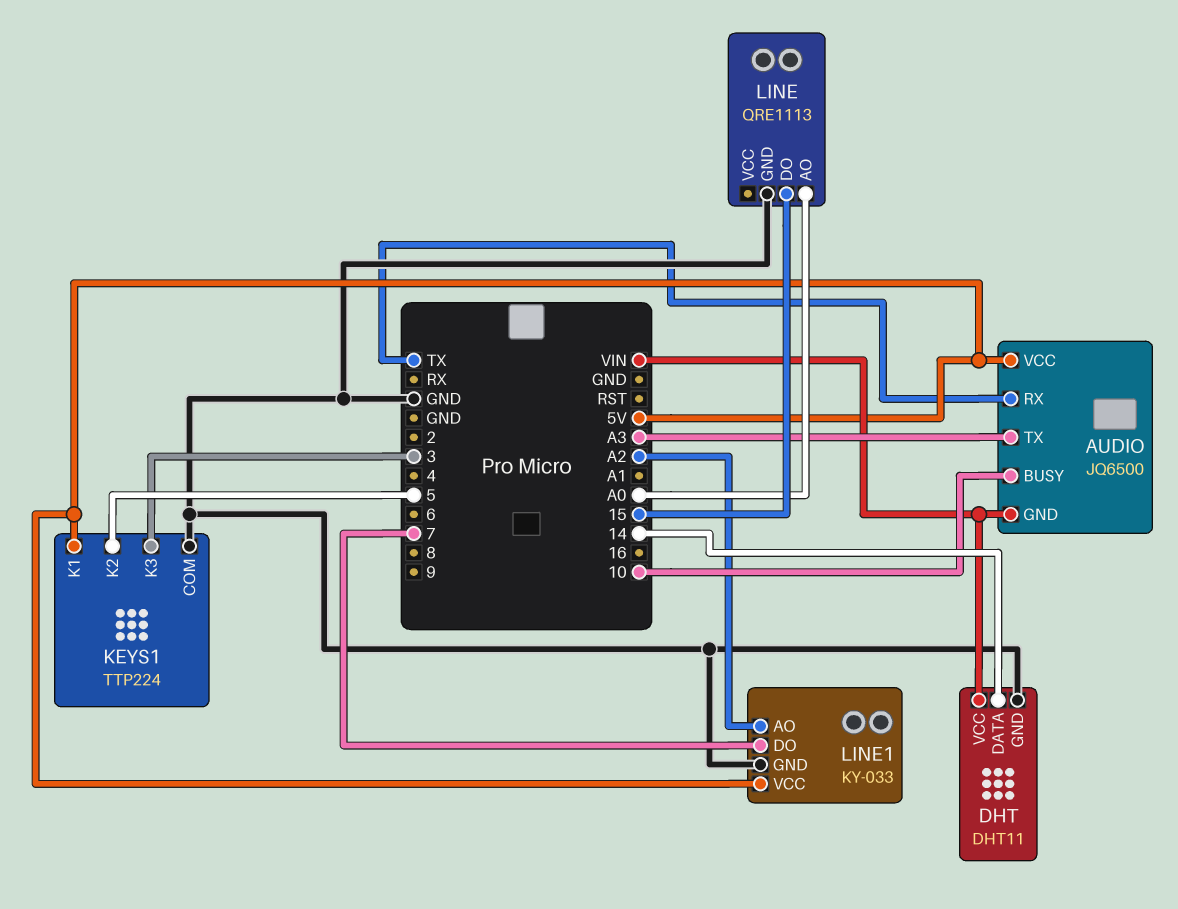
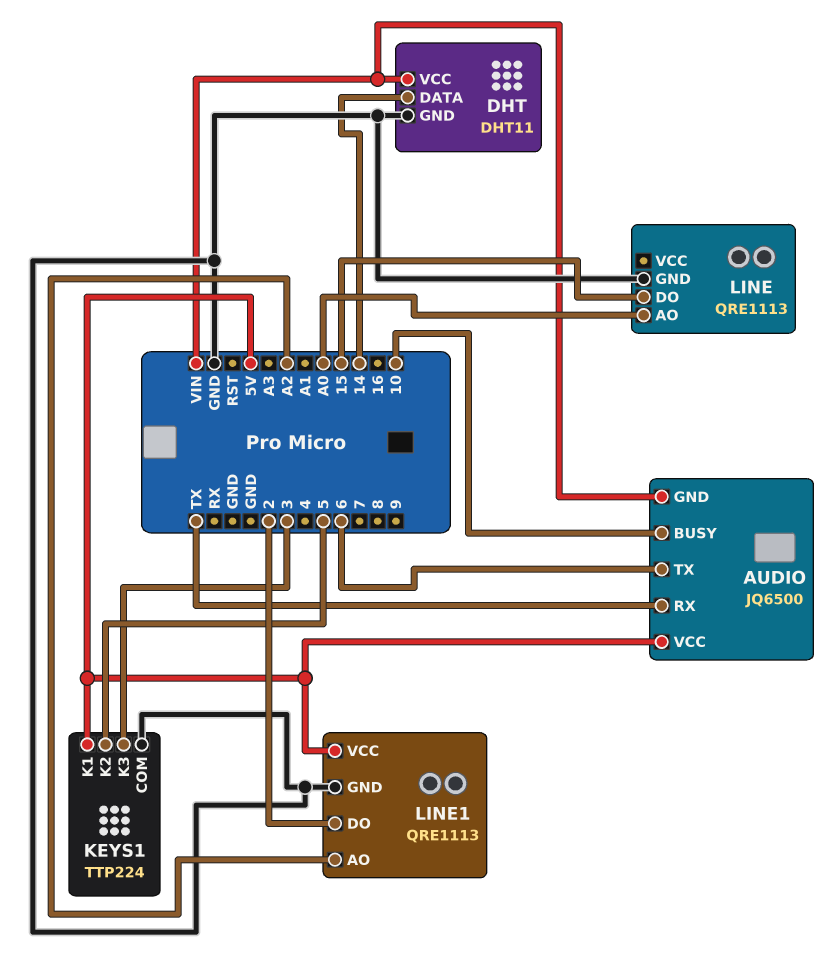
AUDIO pin TX: A3 -> 6
LINE1: KY-033 -> QRE1113
LINE1 pin DO: 7 -> 2

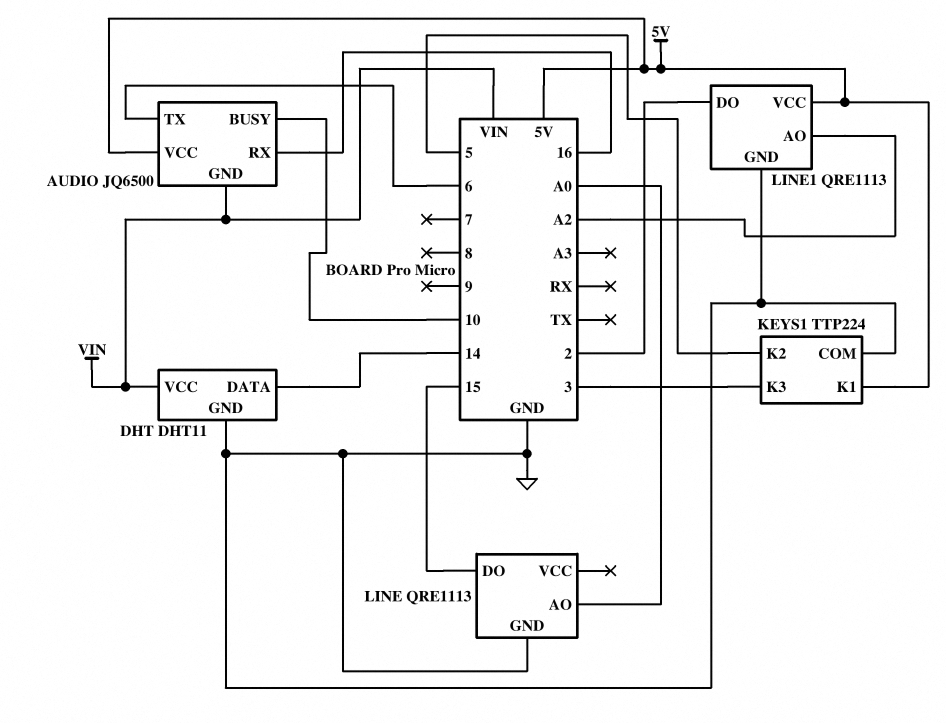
AUDIO pin RX: TX -> 16

